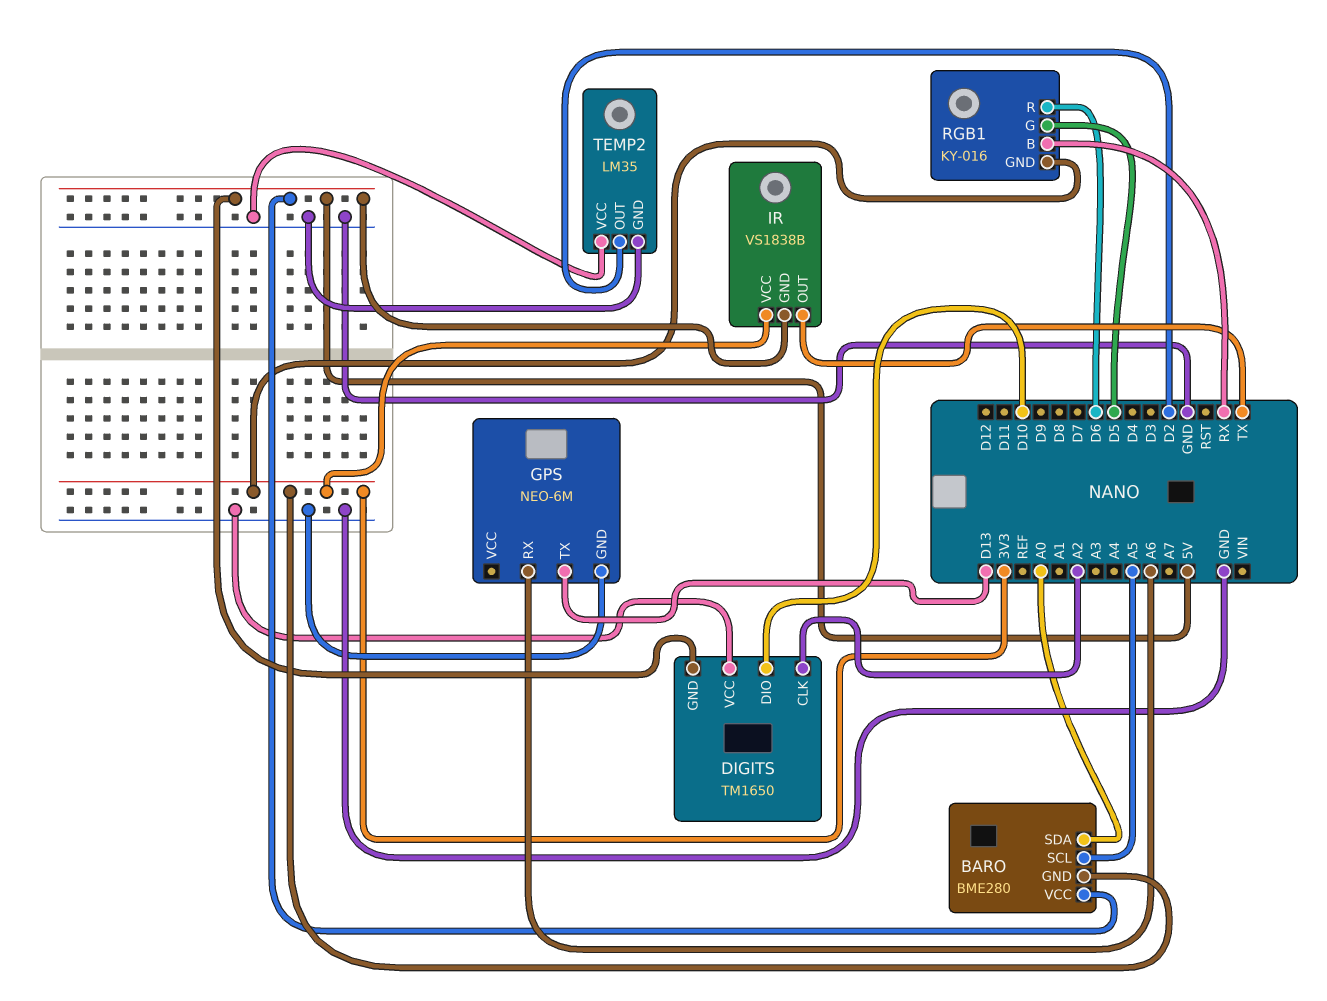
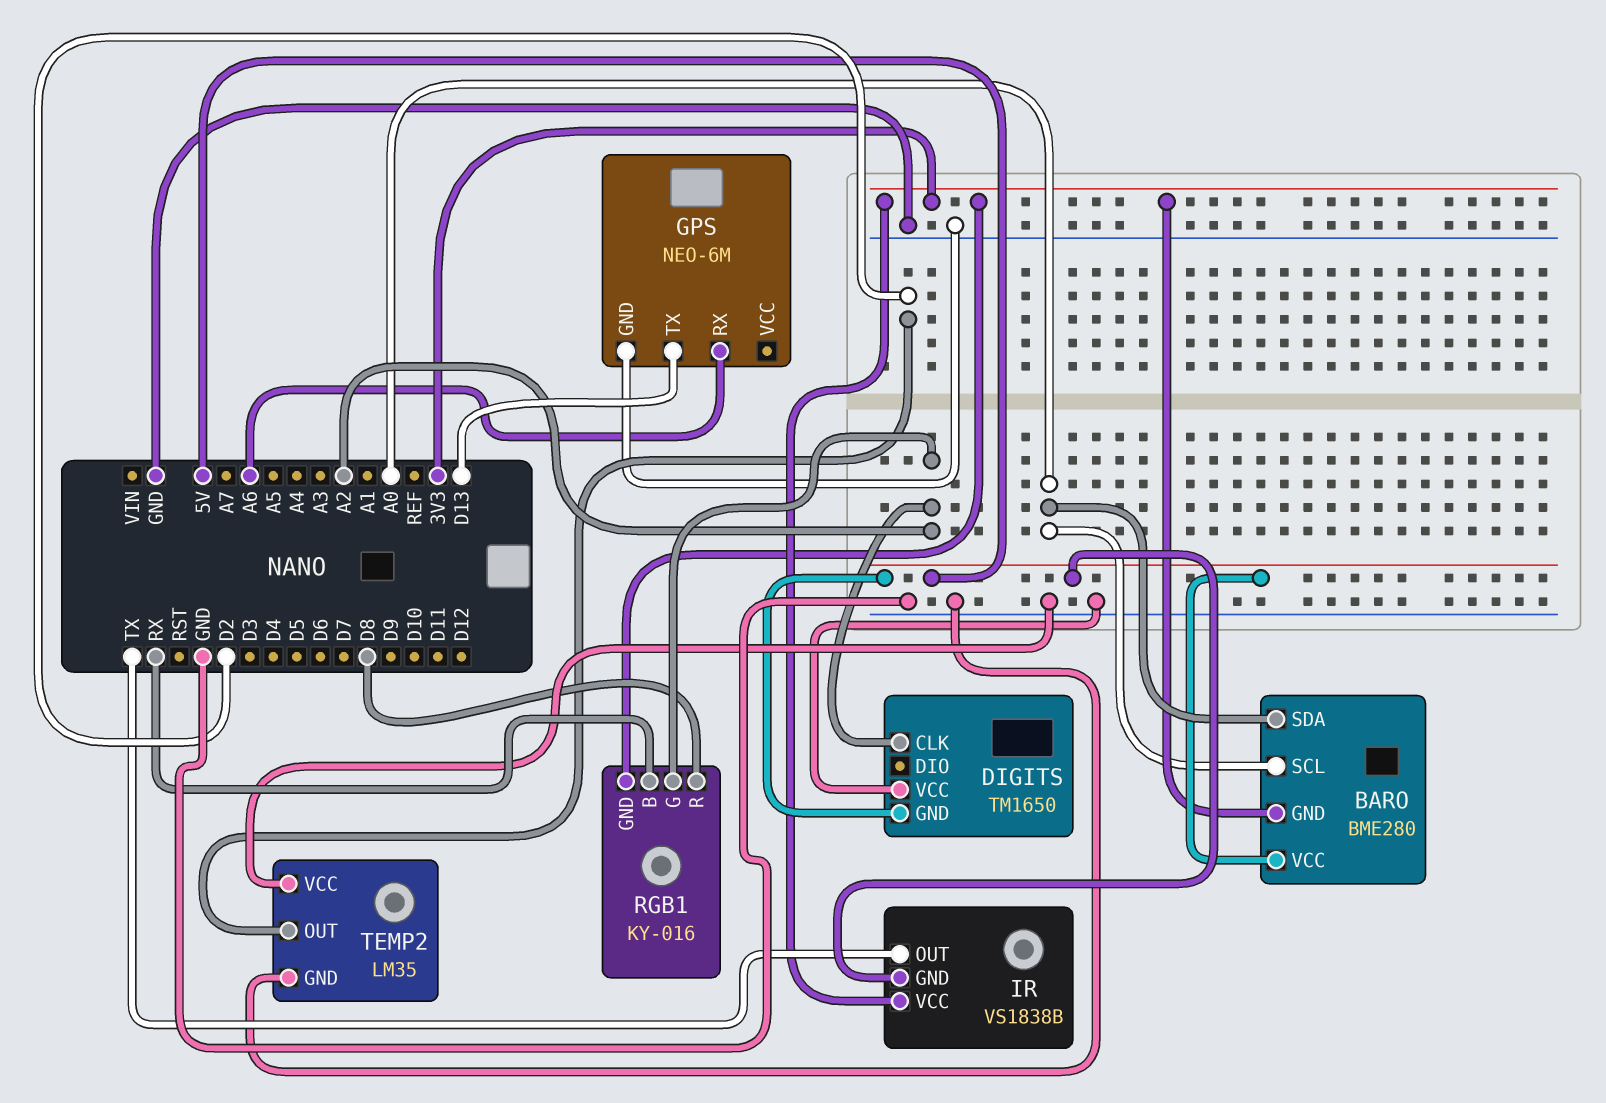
BARO pin SCL: A5 -> A0
DIGITS pin DIO: D10 -> none
RGB1 pin G: D5 -> A2
RGB1 pin R: D6 -> D8

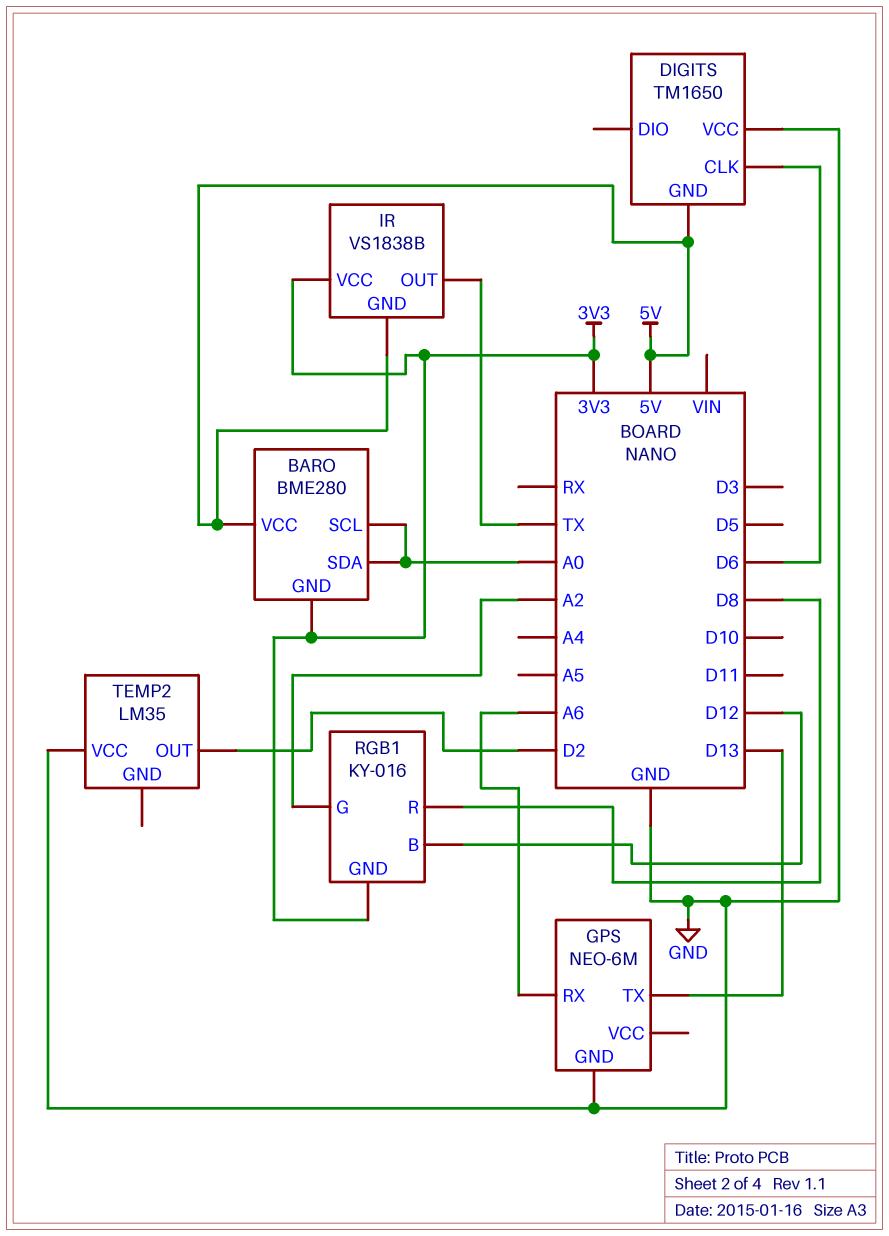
DIGITS pin CLK: A2 -> D6
RGB1 pin B: RX -> D12
TEMP2 pin GND: GND -> none

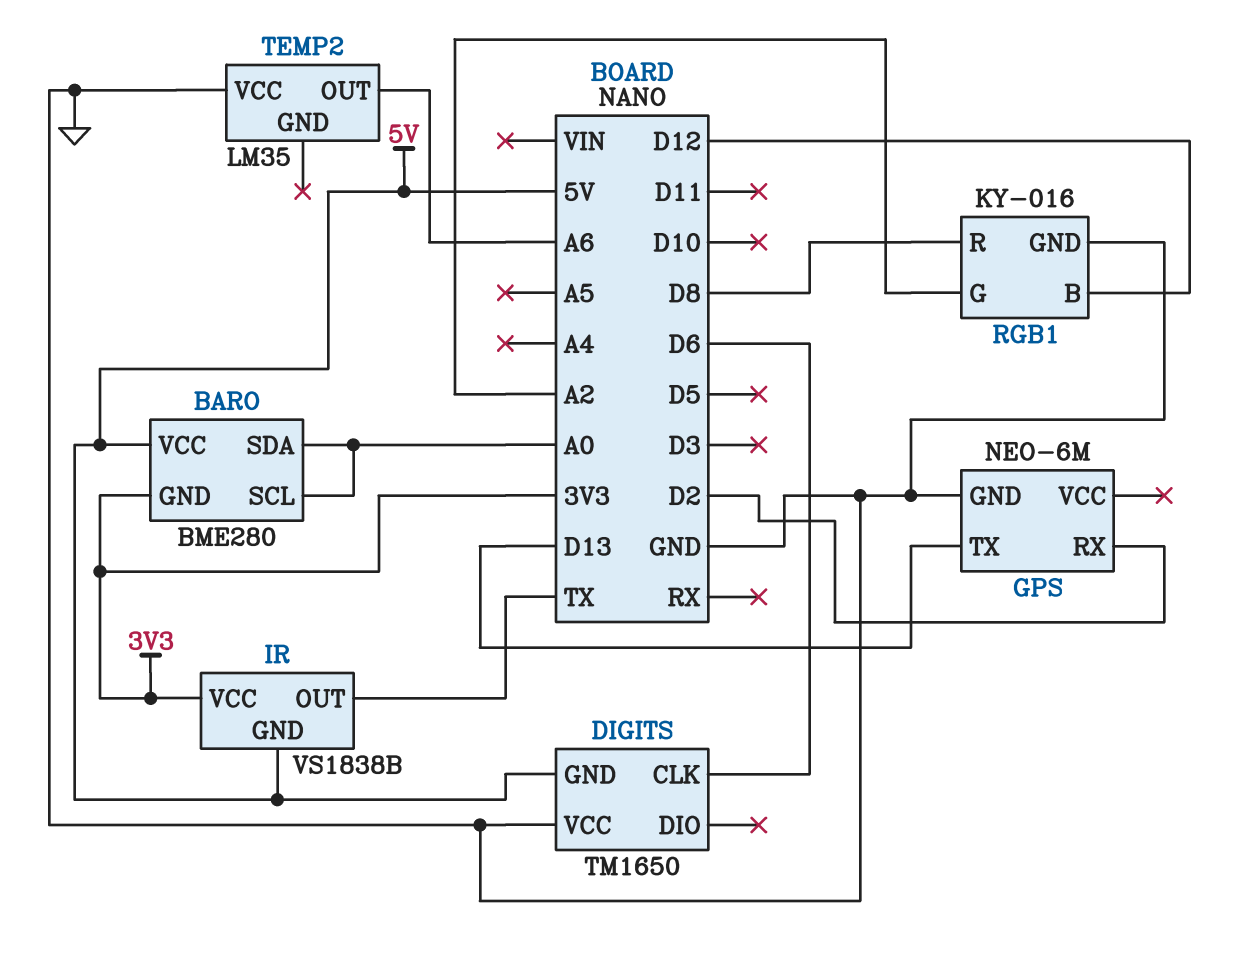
GPS pin RX: A6 -> D2
RGB1 pin GND: 3V3 -> GND
TEMP2 pin OUT: D2 -> A6

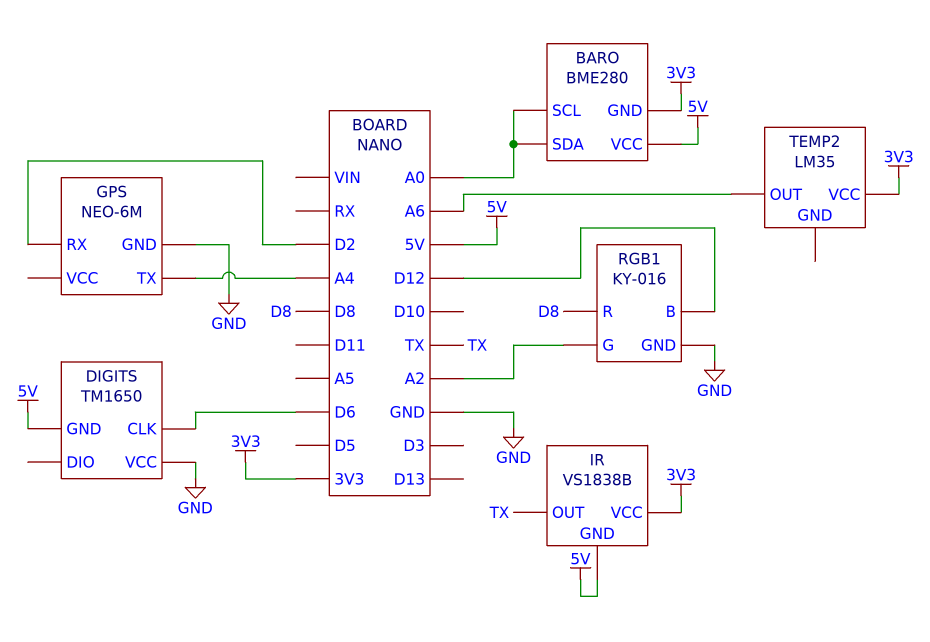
GPS pin TX: D13 -> A4
TEMP2 pin VCC: GND -> 3V3

